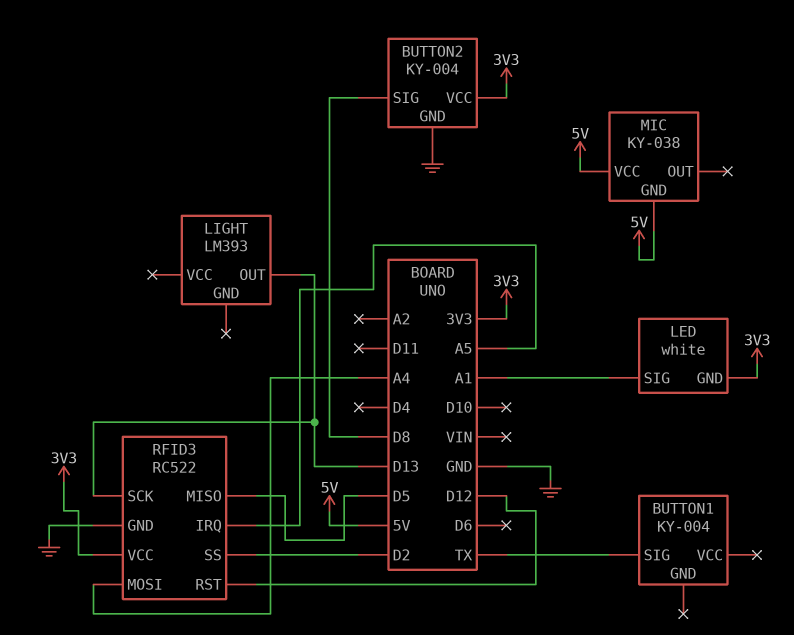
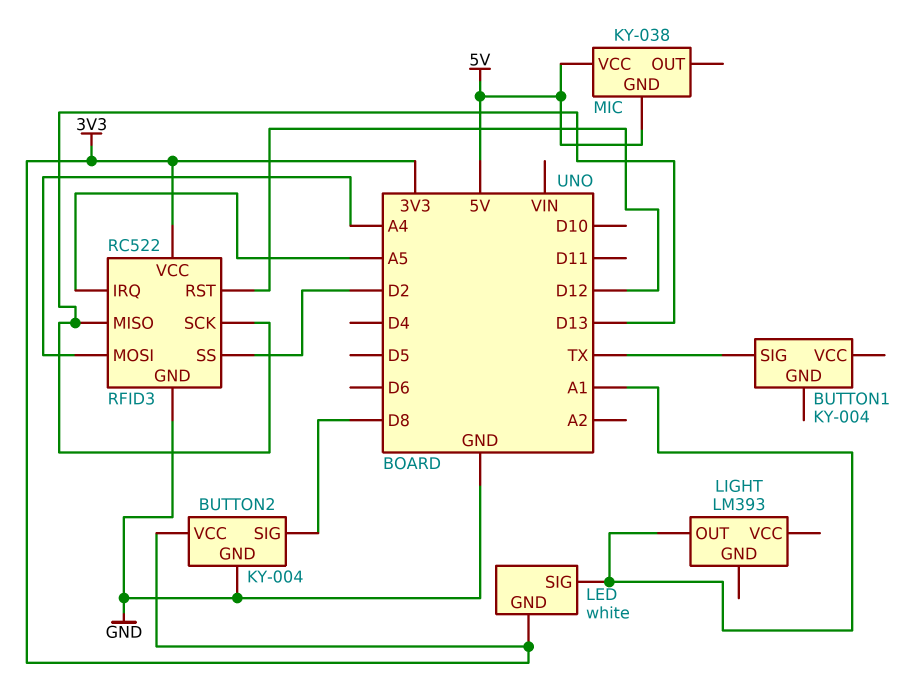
LIGHT pin OUT: D13 -> A1
RFID3 pin MISO: D5 -> D13

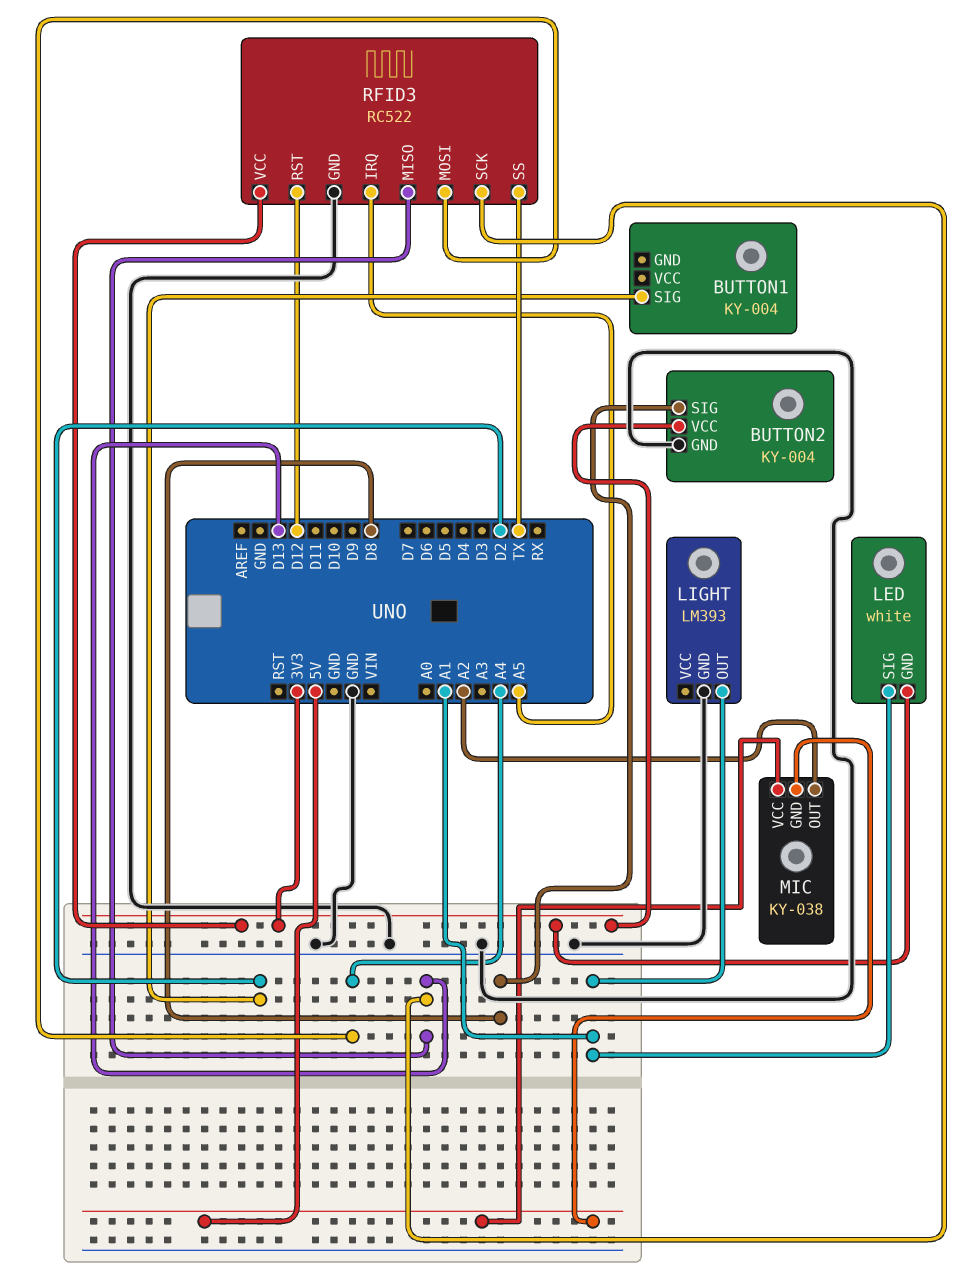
BUTTON1 pin SIG: TX -> D2
LIGHT pin GND: none -> GND
MIC pin OUT: none -> A2
RFID3 pin SS: D2 -> TX

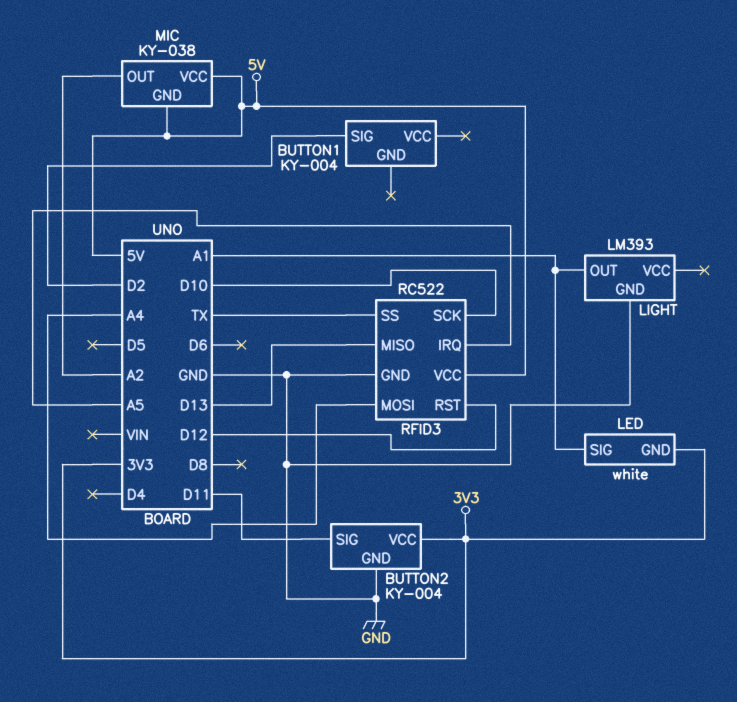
BUTTON2 pin SIG: D8 -> D11
RFID3 pin SCK: D13 -> D10
RFID3 pin VCC: 3V3 -> 5V

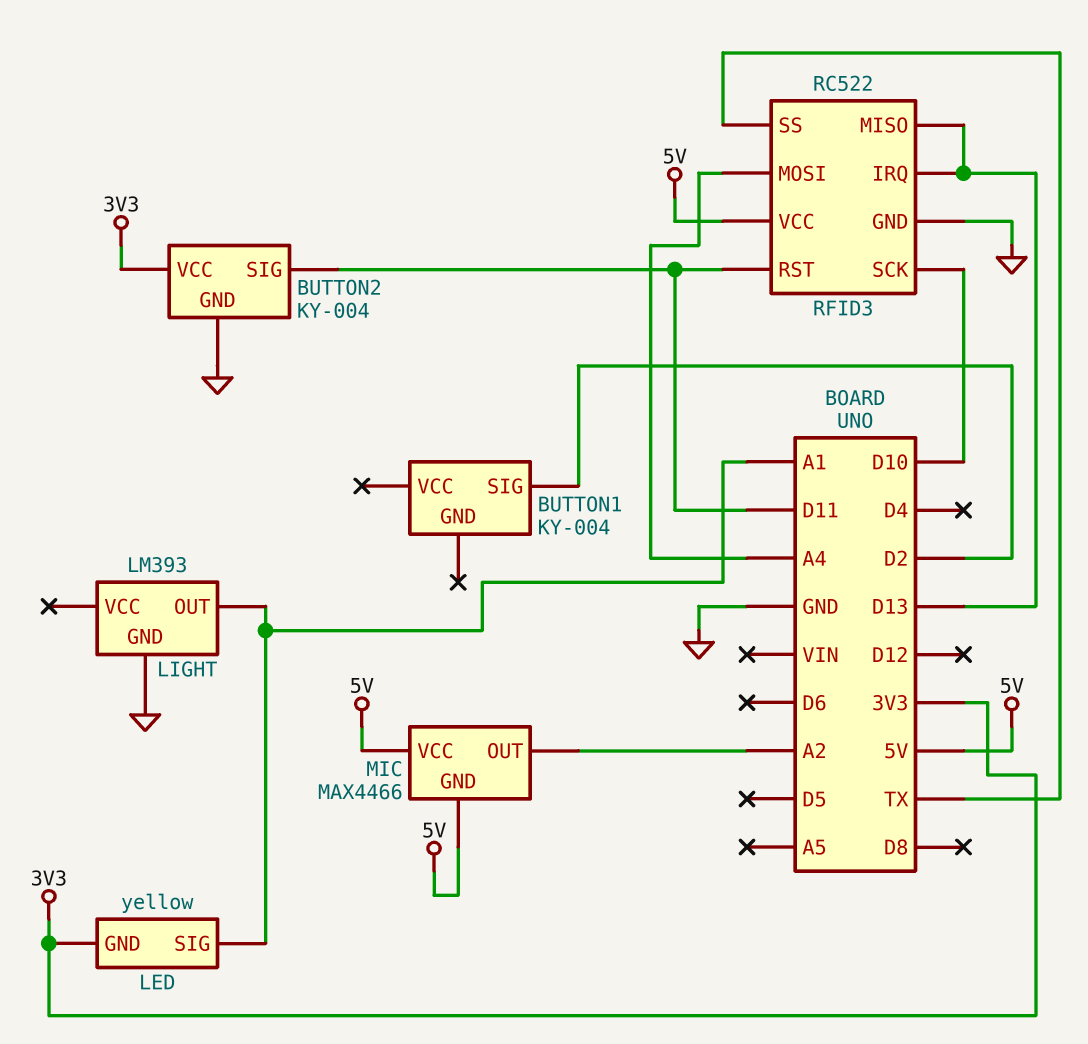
LED: white -> yellow
MIC: KY-038 -> MAX4466
RFID3 pin IRQ: A5 -> D13
RFID3 pin RST: D12 -> D11

